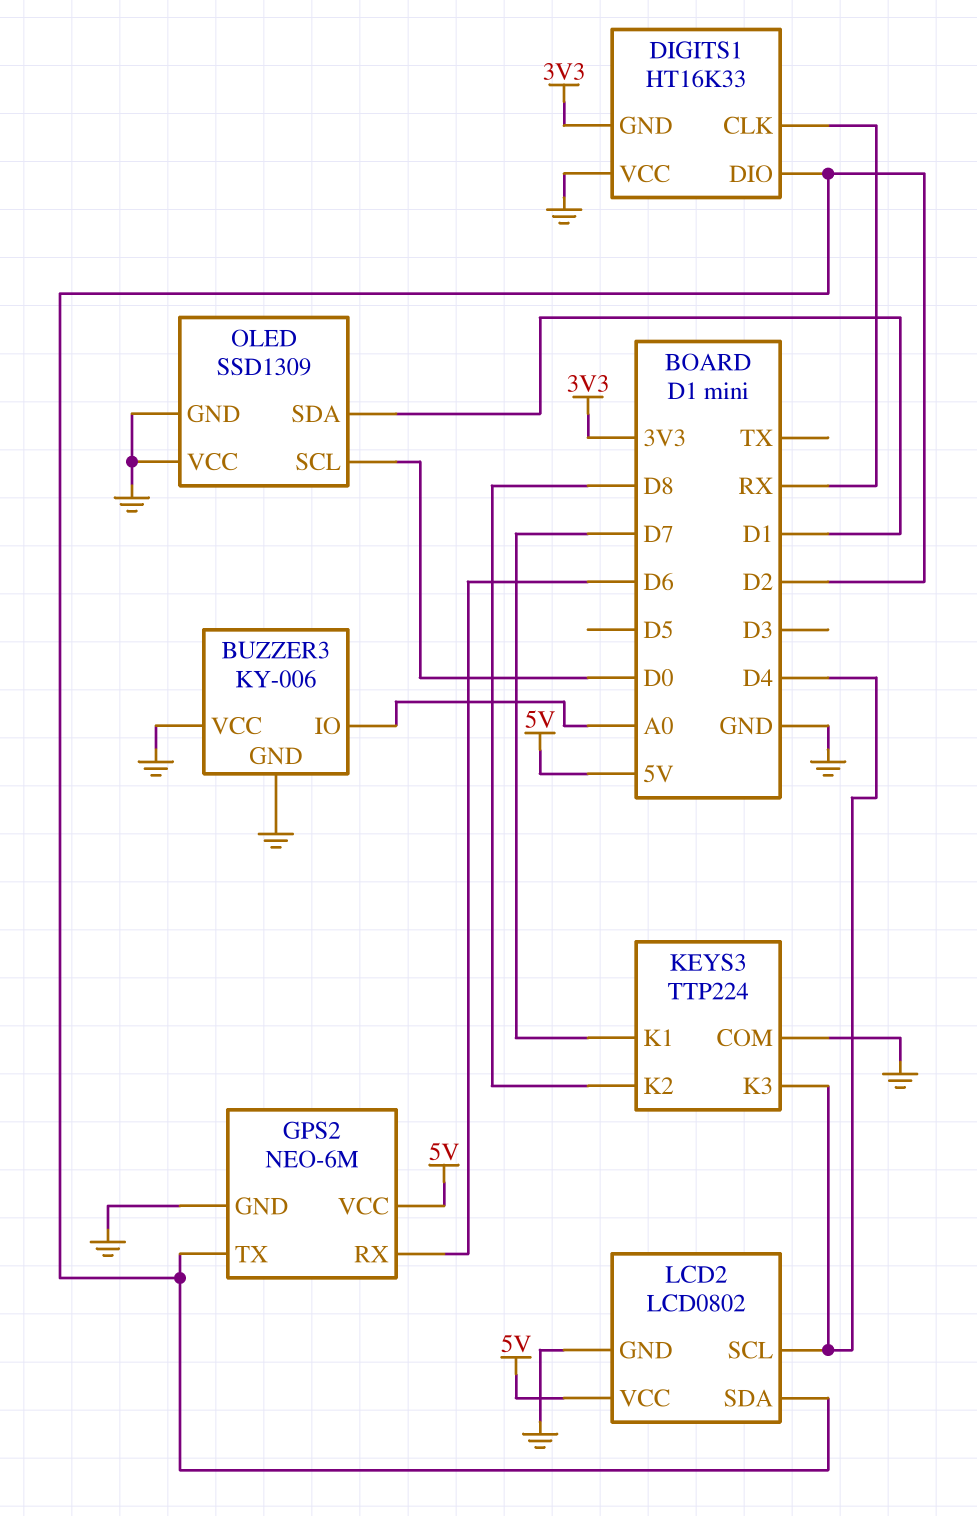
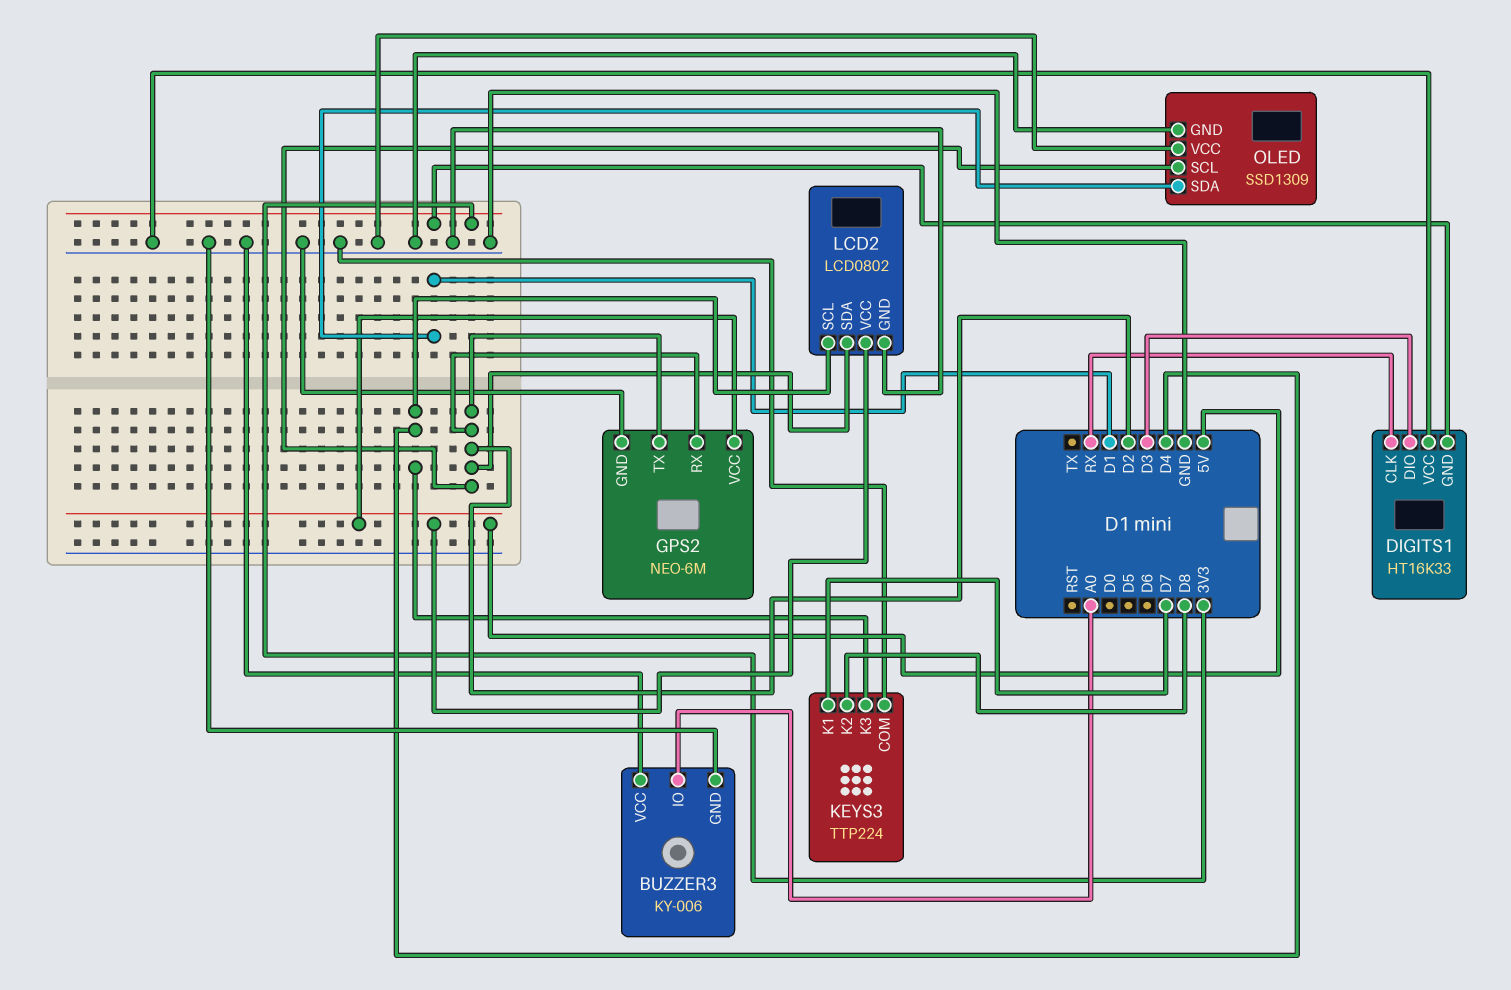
DIGITS1 pin DIO: D2 -> D3
GPS2 pin RX: D6 -> D2
OLED pin SCL: D0 -> D2

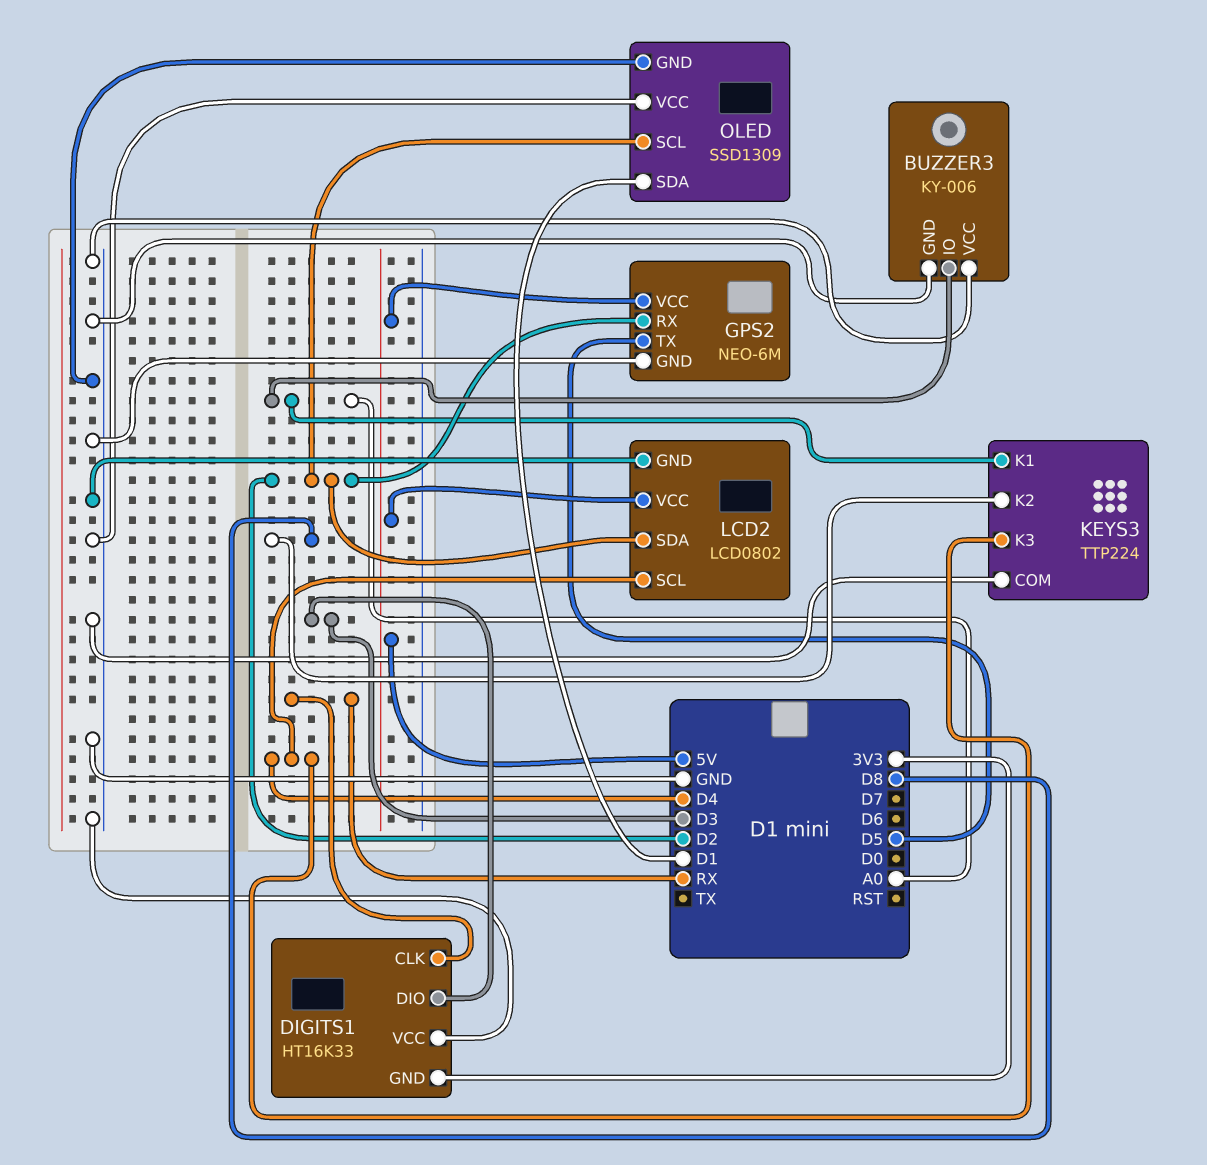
GPS2 pin TX: D2 -> D5
KEYS3 pin K1: D7 -> A0

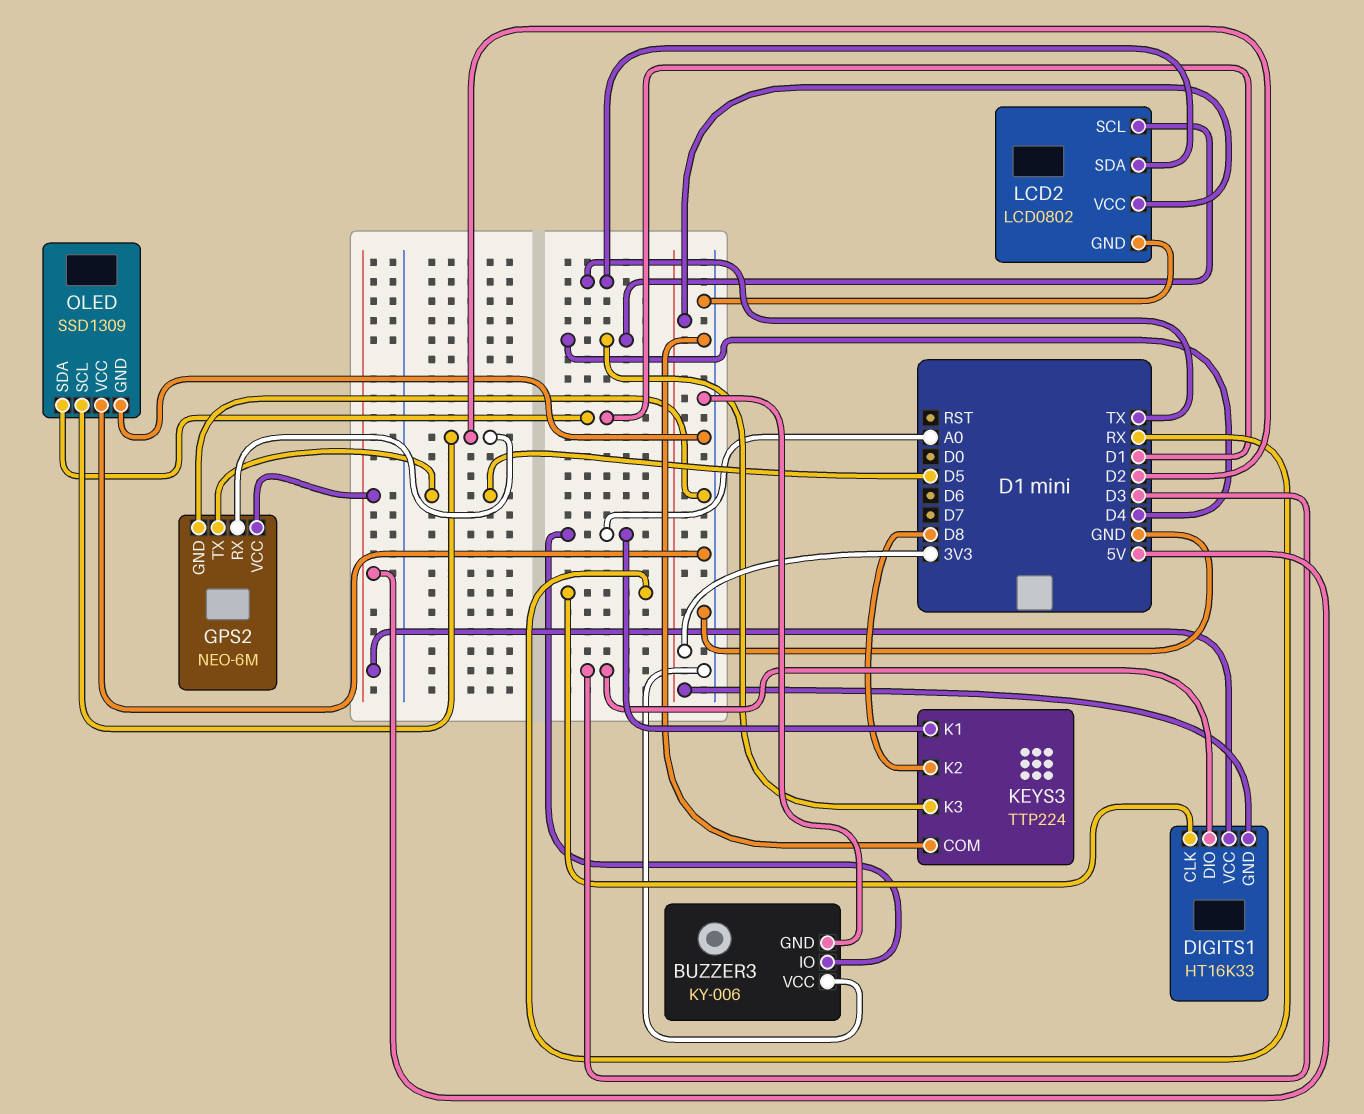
DIGITS1 pin VCC: GND -> 5V
LCD2 pin SDA: D2 -> TX
LCD2 pin VCC: 5V -> 3V3

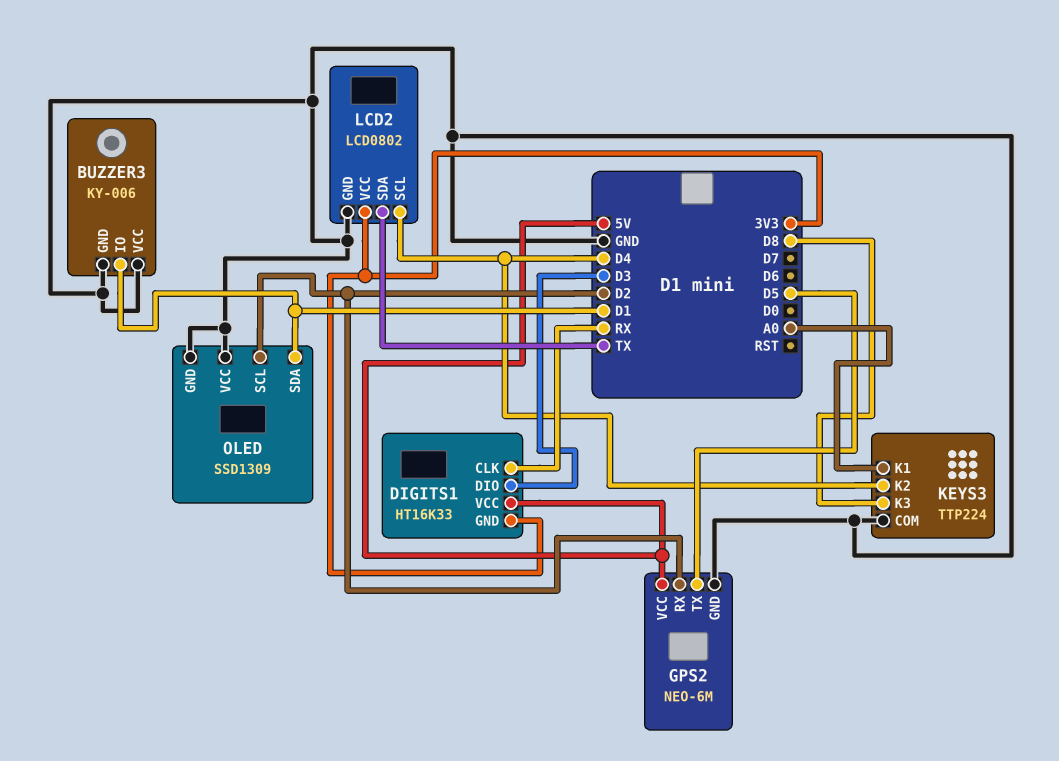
BUZZER3 pin IO: A0 -> D1
KEYS3 pin K2: D8 -> D4
KEYS3 pin K3: D4 -> D8

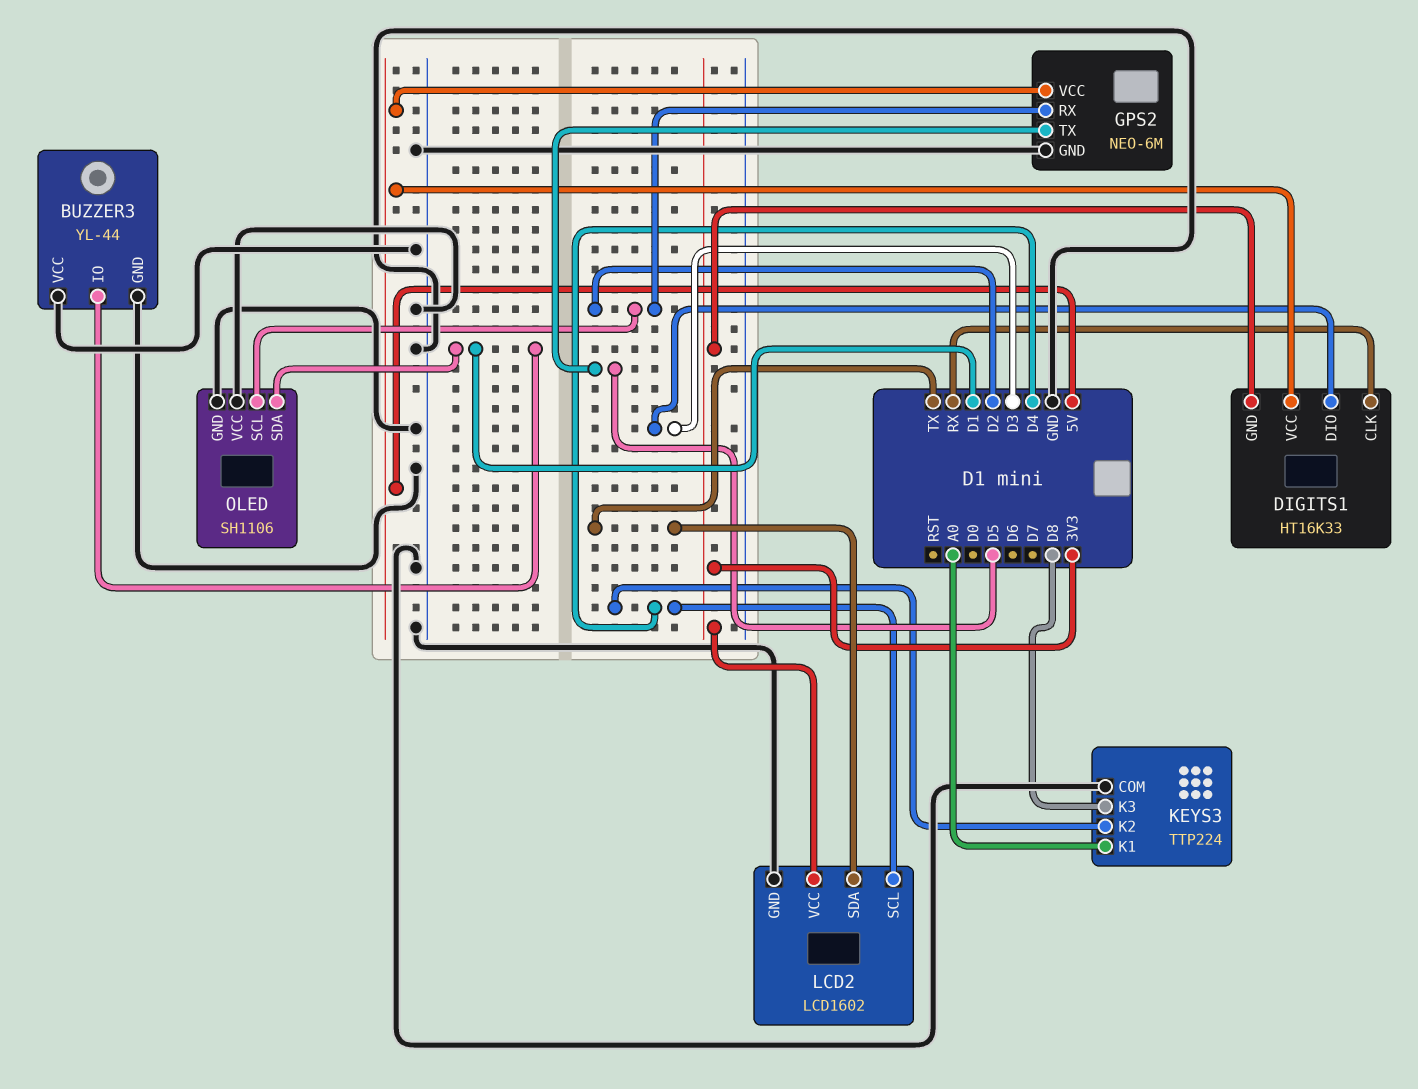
BUZZER3: KY-006 -> YL-44
LCD2: LCD0802 -> LCD1602
OLED: SSD1309 -> SH1106

